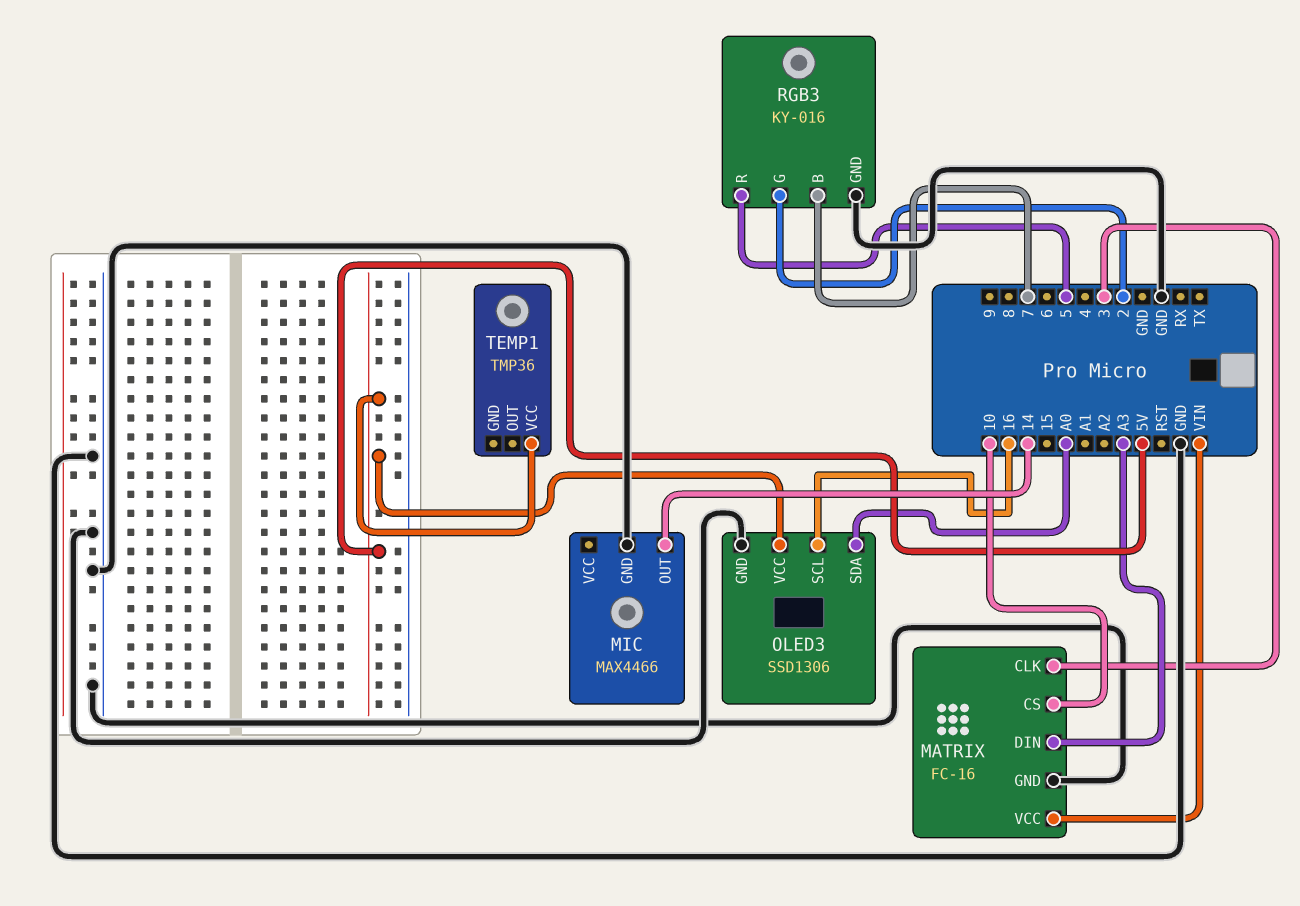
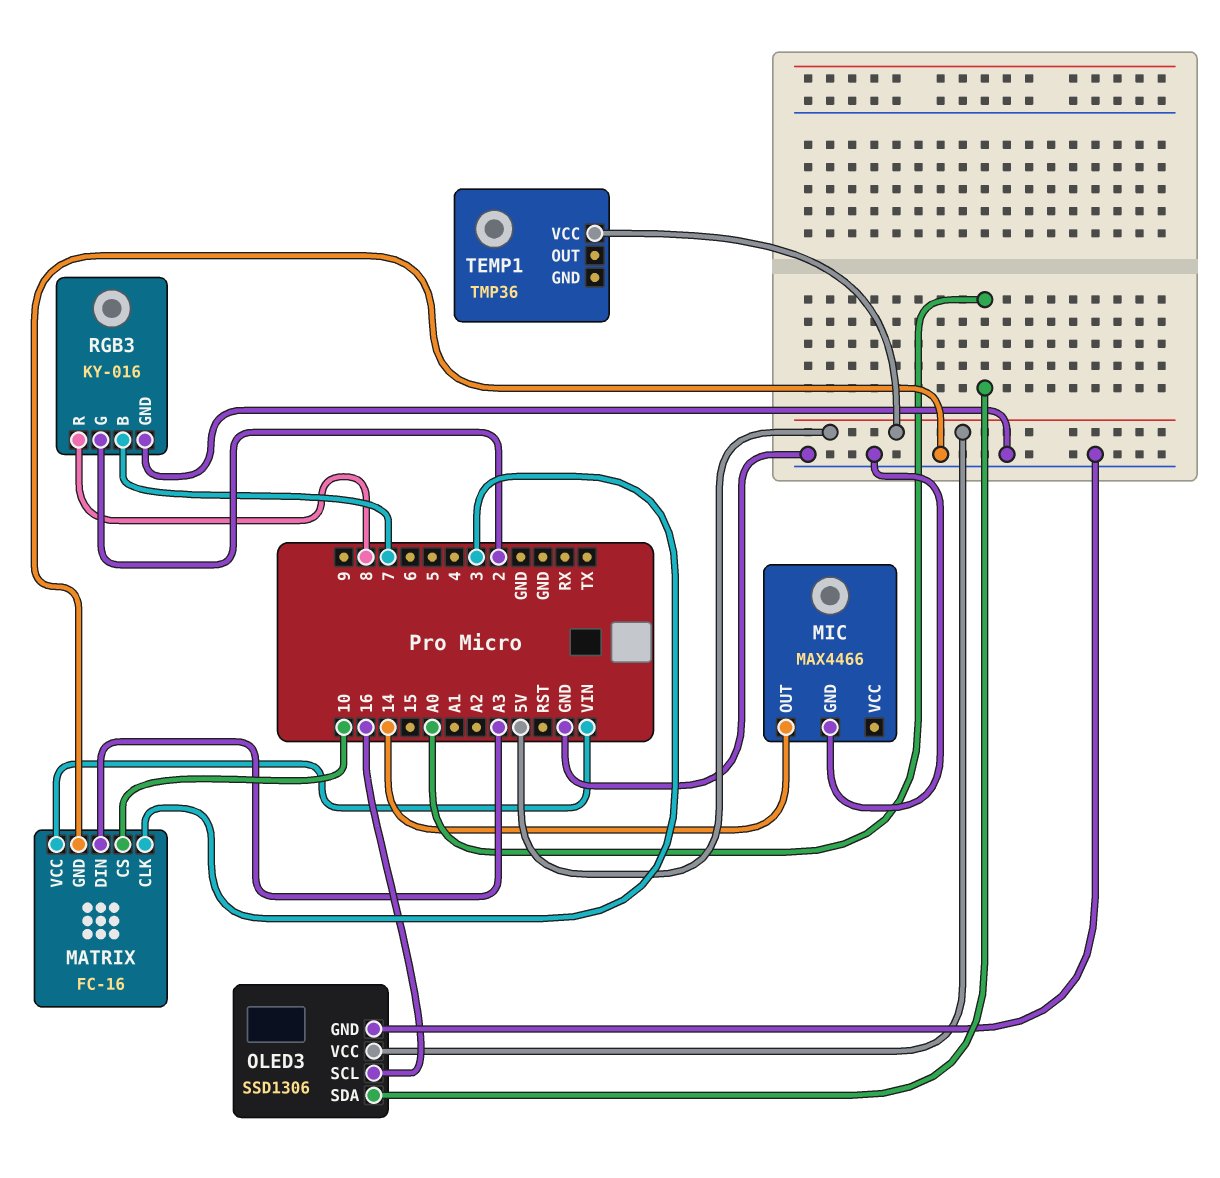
RGB3 pin R: 5 -> 8

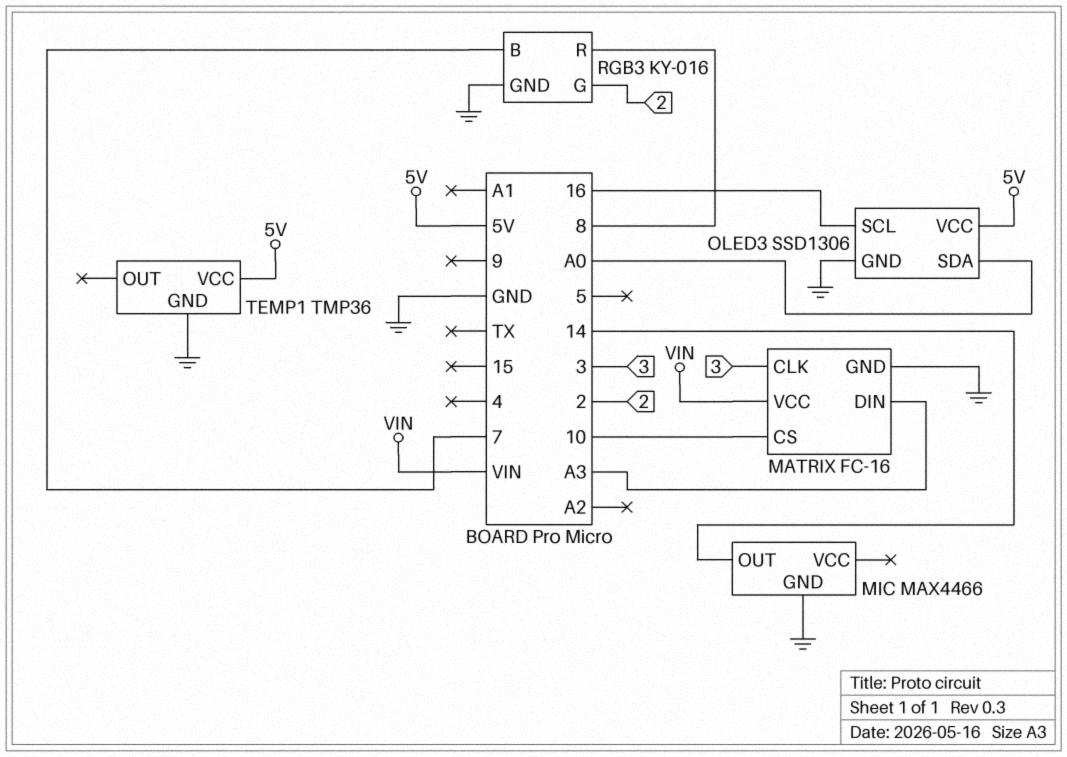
TEMP1 pin GND: none -> GND

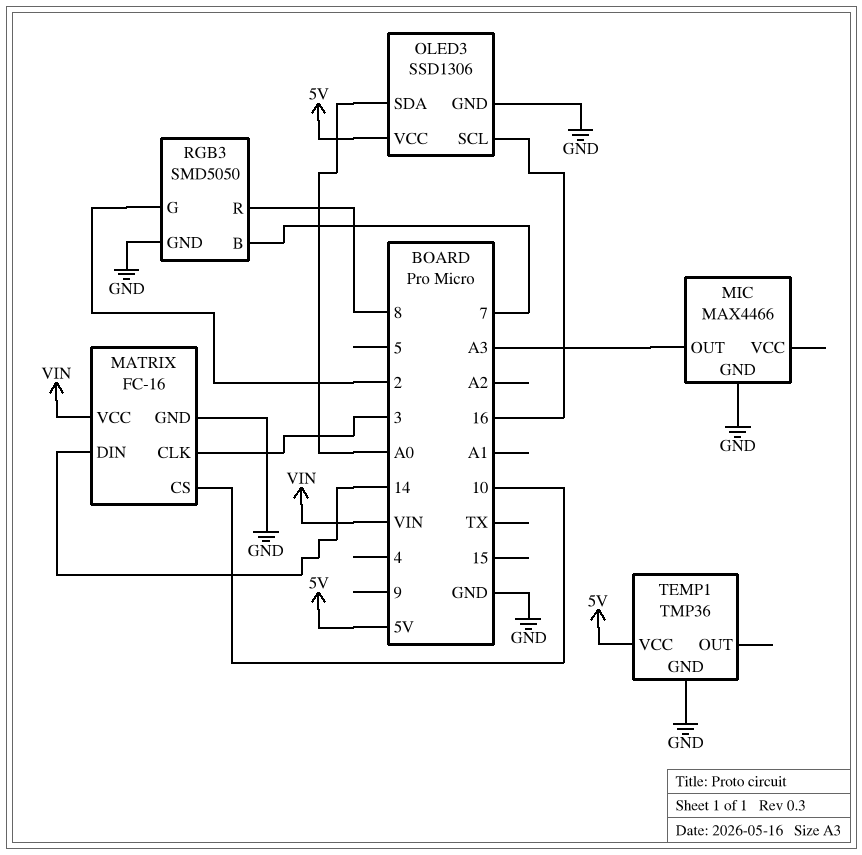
MATRIX pin DIN: A3 -> 14
MIC pin OUT: 14 -> A3
RGB3: KY-016 -> SMD5050

